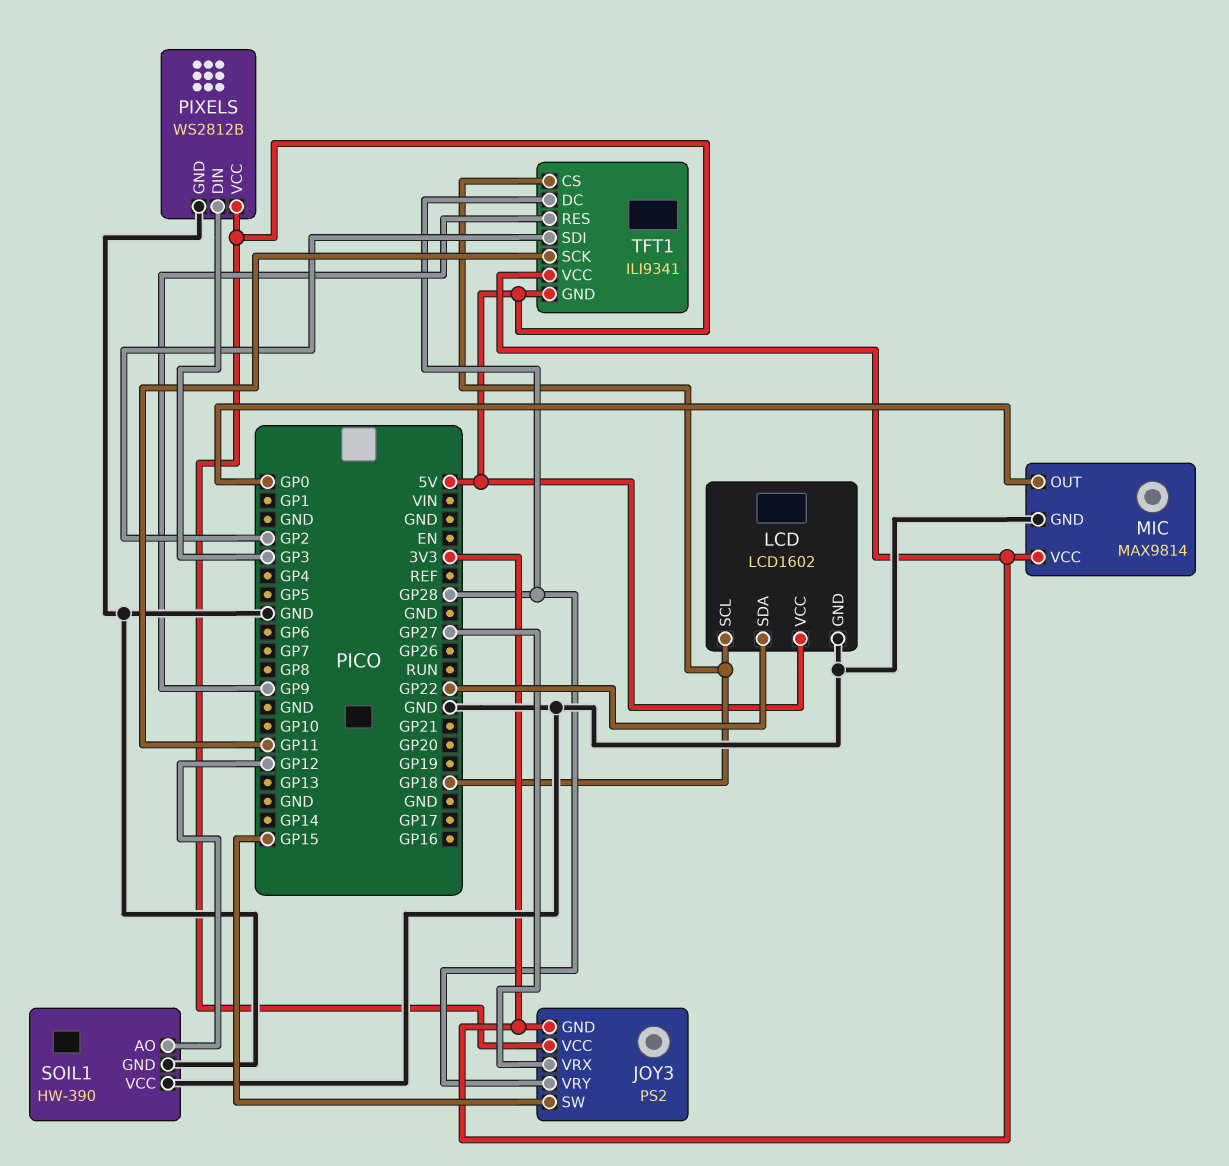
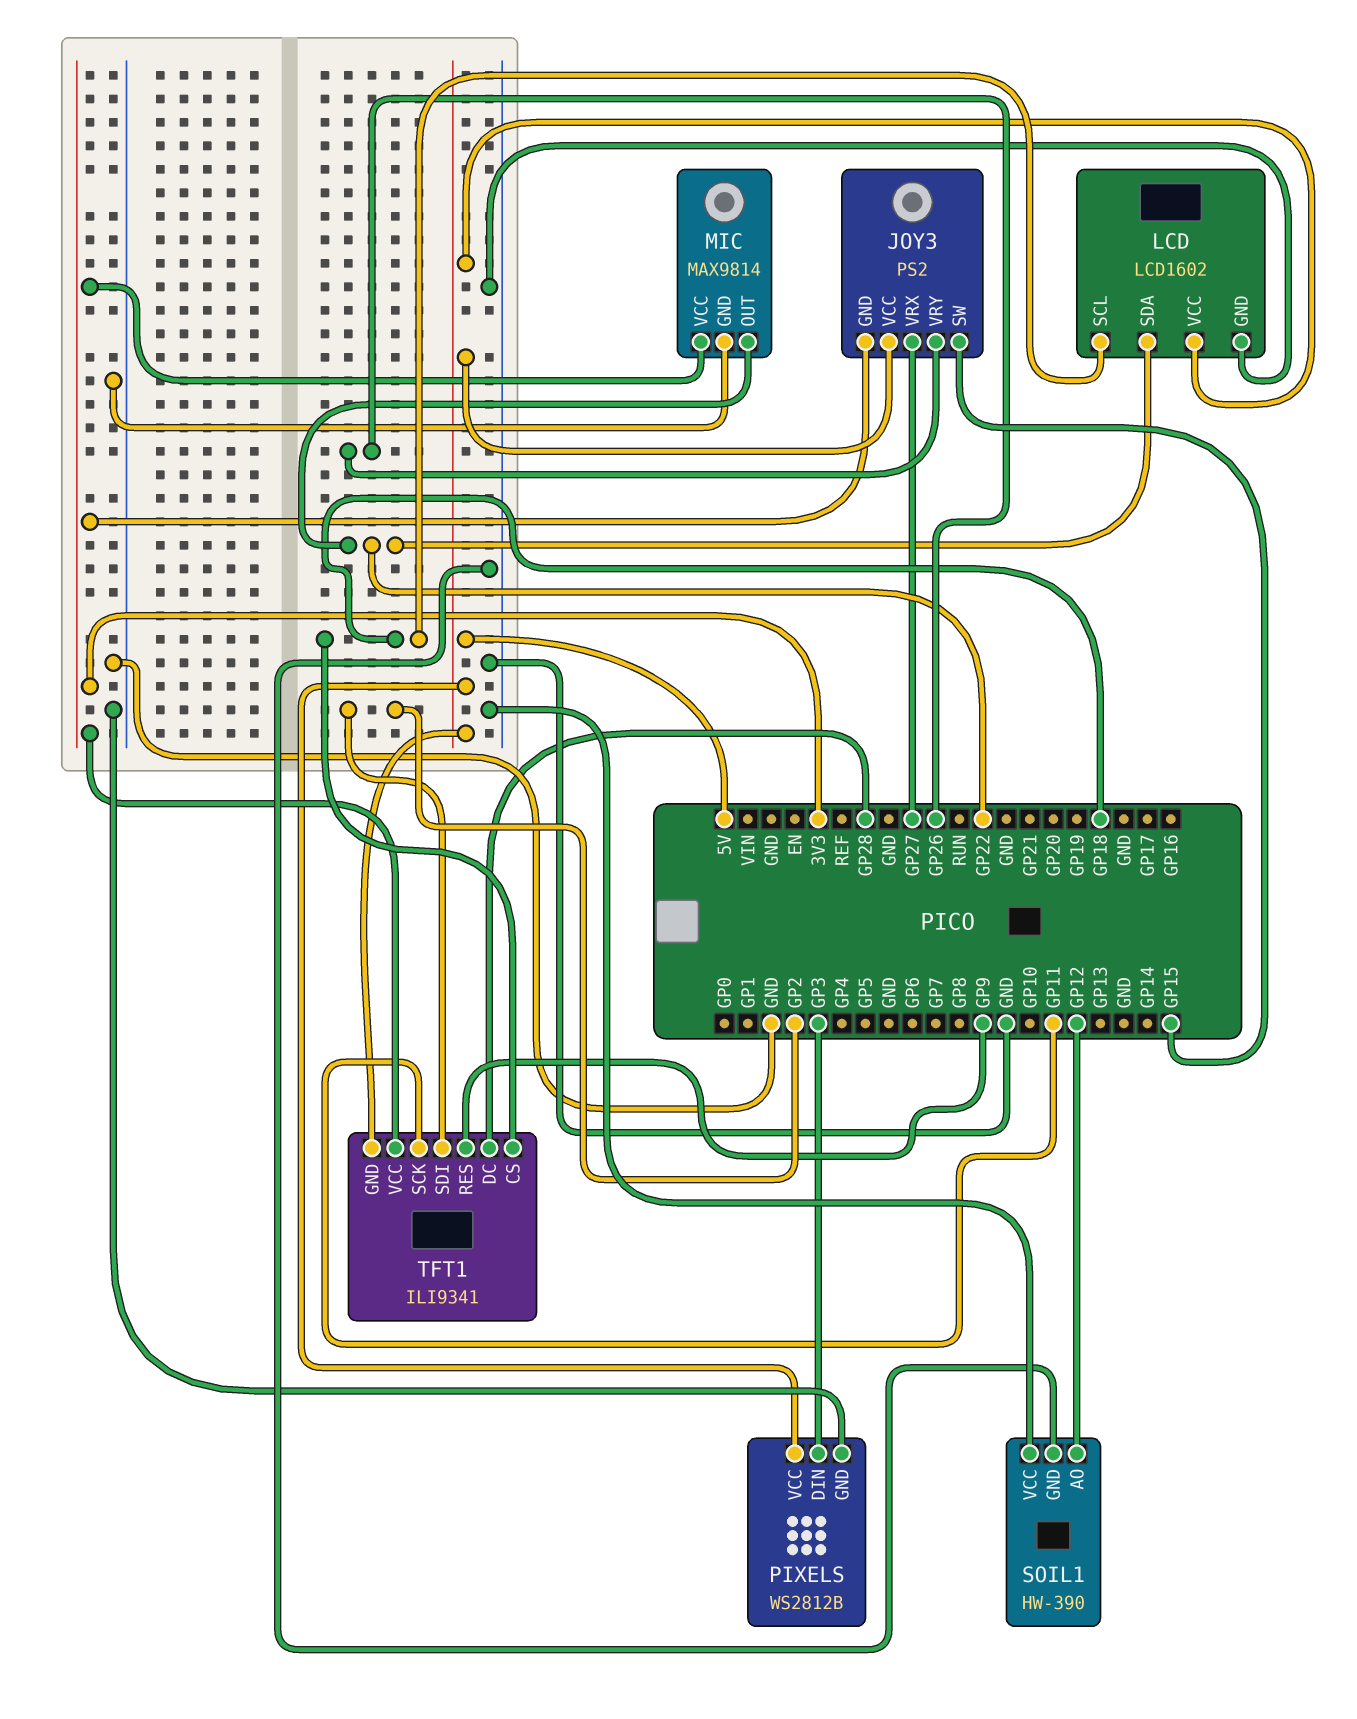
JOY3 pin VRY: GP28 -> GP26
MIC pin OUT: GP0 -> GP22

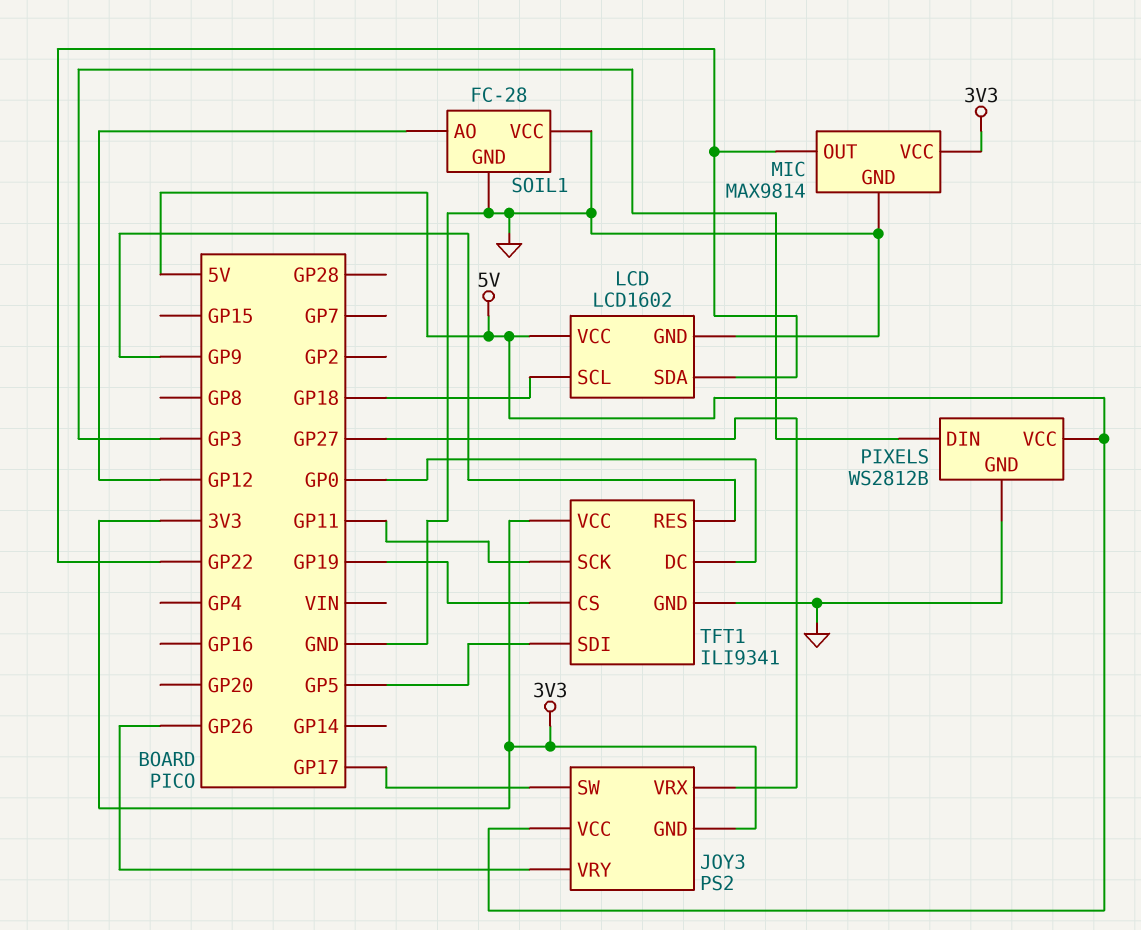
JOY3 pin SW: GP15 -> GP17
SOIL1: HW-390 -> FC-28
TFT1 pin CS: GP18 -> GP19
TFT1 pin DC: GP28 -> GP0
TFT1 pin GND: 5V -> GND
TFT1 pin SDI: GP2 -> GP5

